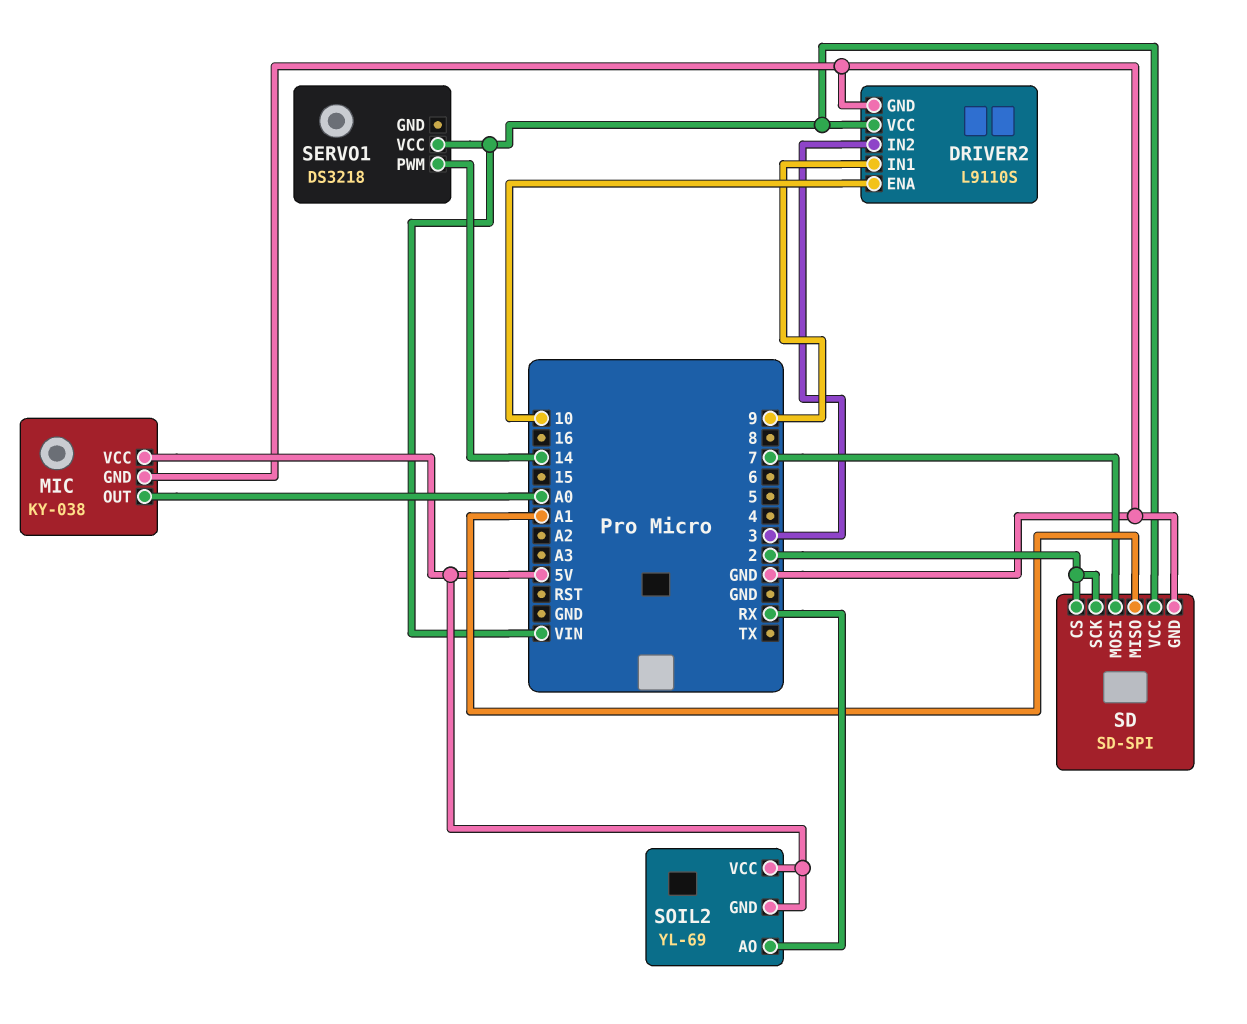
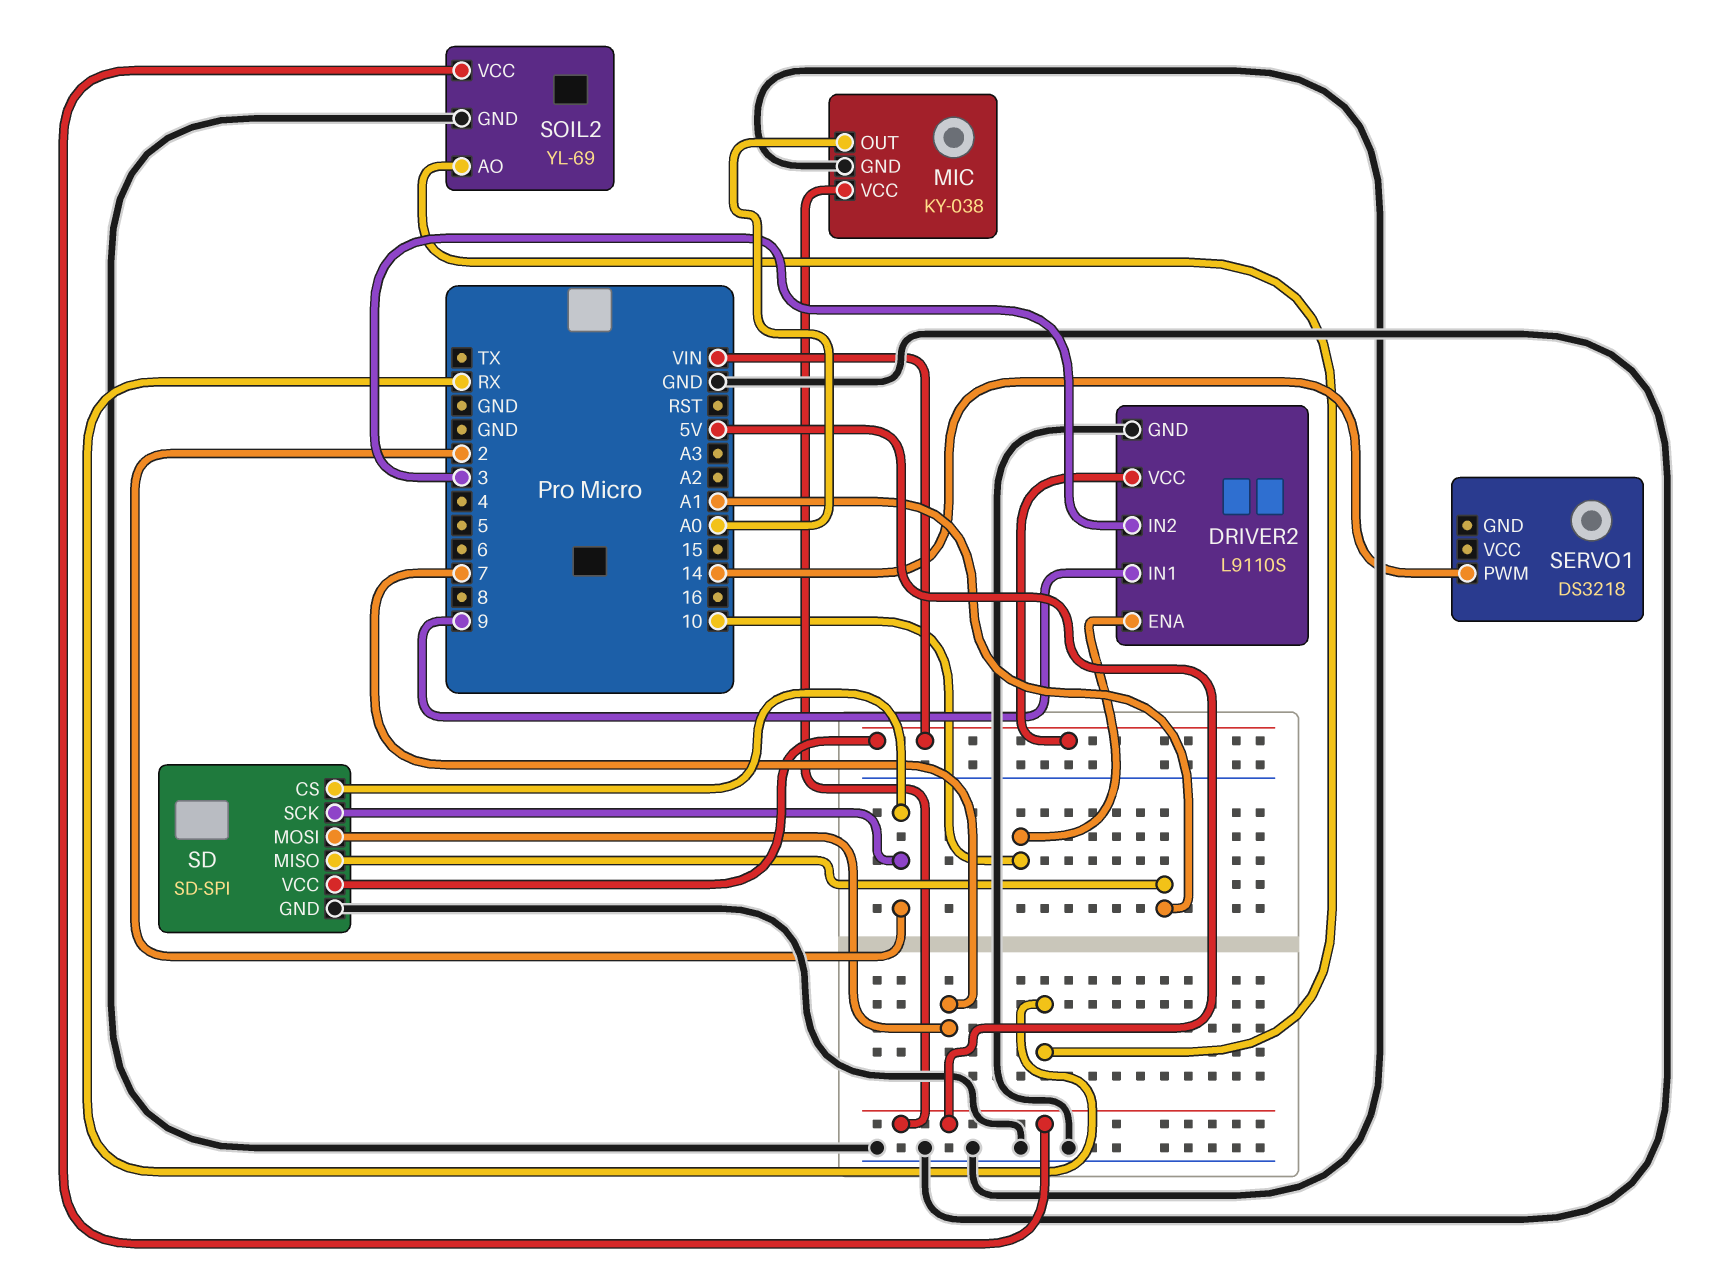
SERVO1 pin VCC: VIN -> none
SOIL2 pin GND: 5V -> GND

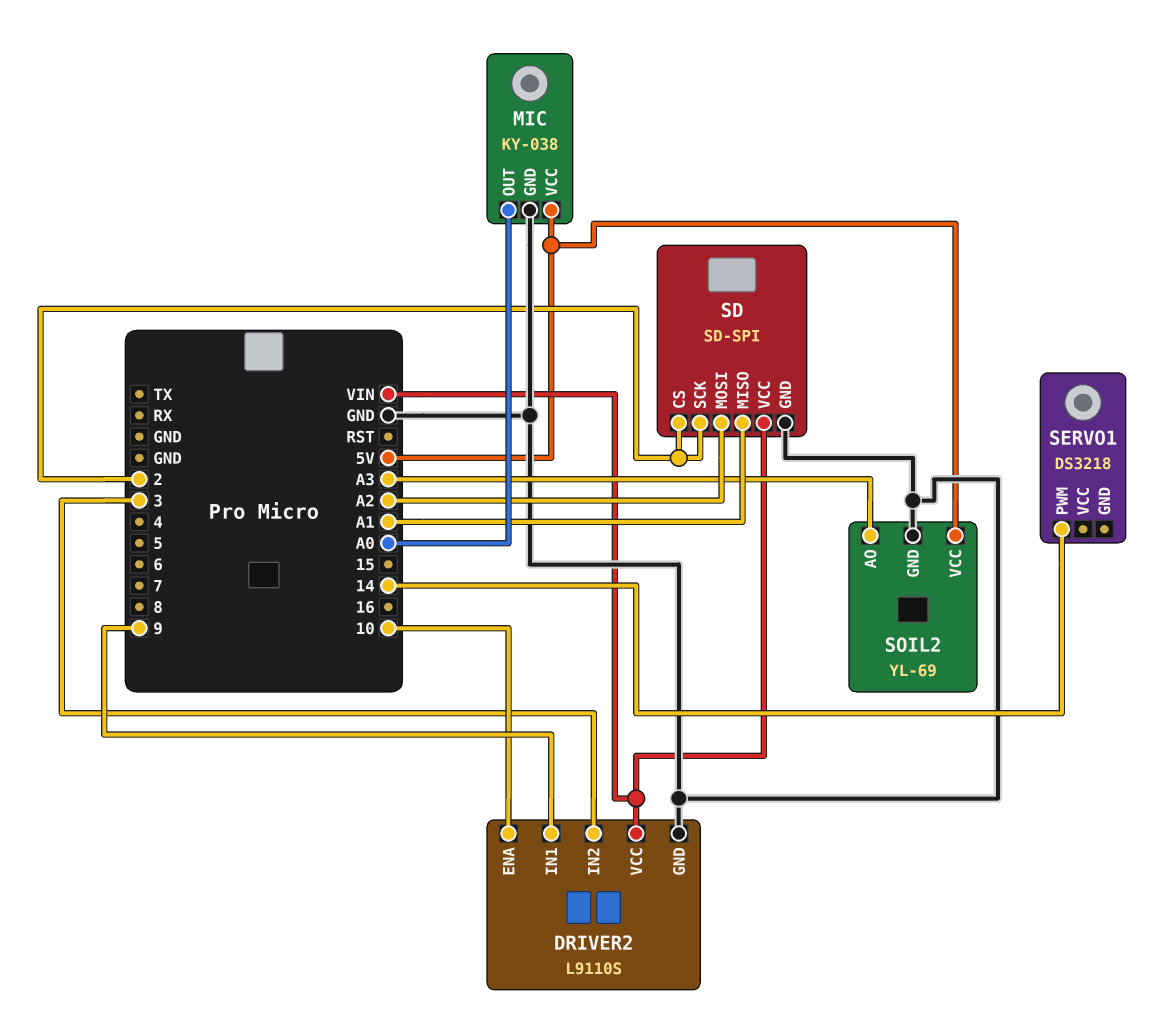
SD pin MOSI: 7 -> A2
SOIL2 pin AO: RX -> A3

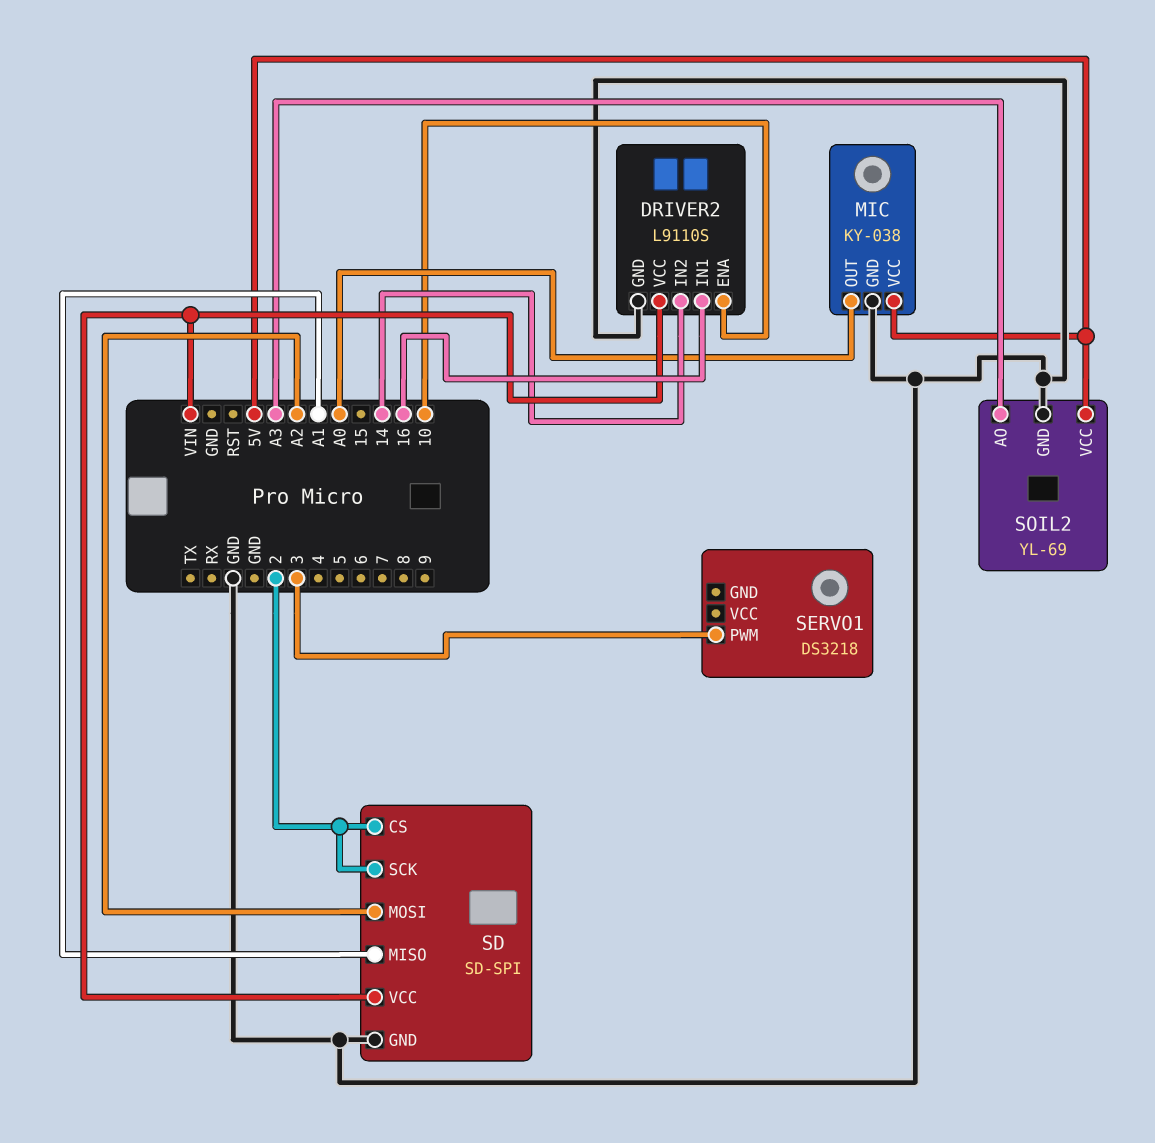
DRIVER2 pin IN1: 9 -> 16
DRIVER2 pin IN2: 3 -> 14
SERVO1 pin PWM: 14 -> 3

